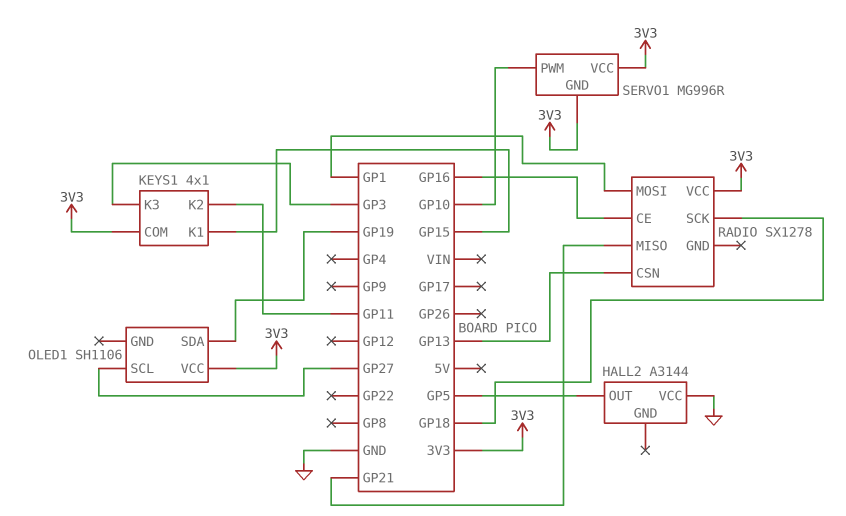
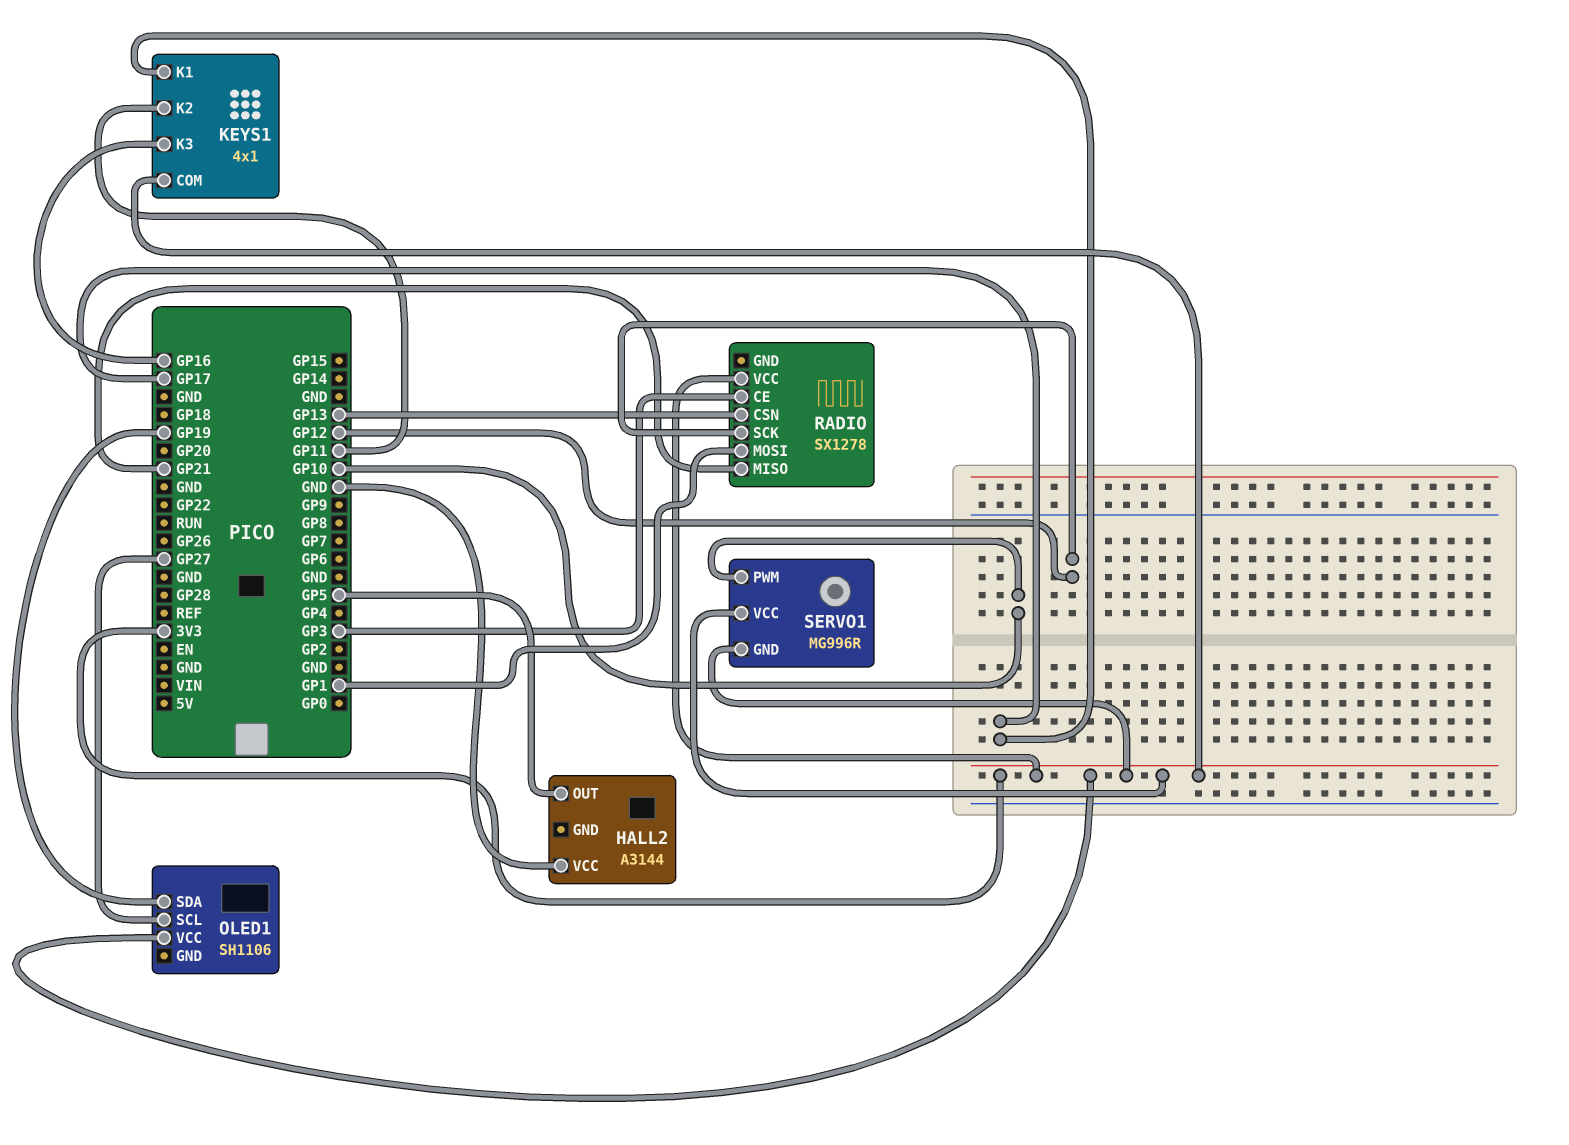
KEYS1 pin K1: GP15 -> GP17
KEYS1 pin K3: GP3 -> GP16
RADIO pin CE: GP16 -> GP3
RADIO pin SCK: GP18 -> GP12

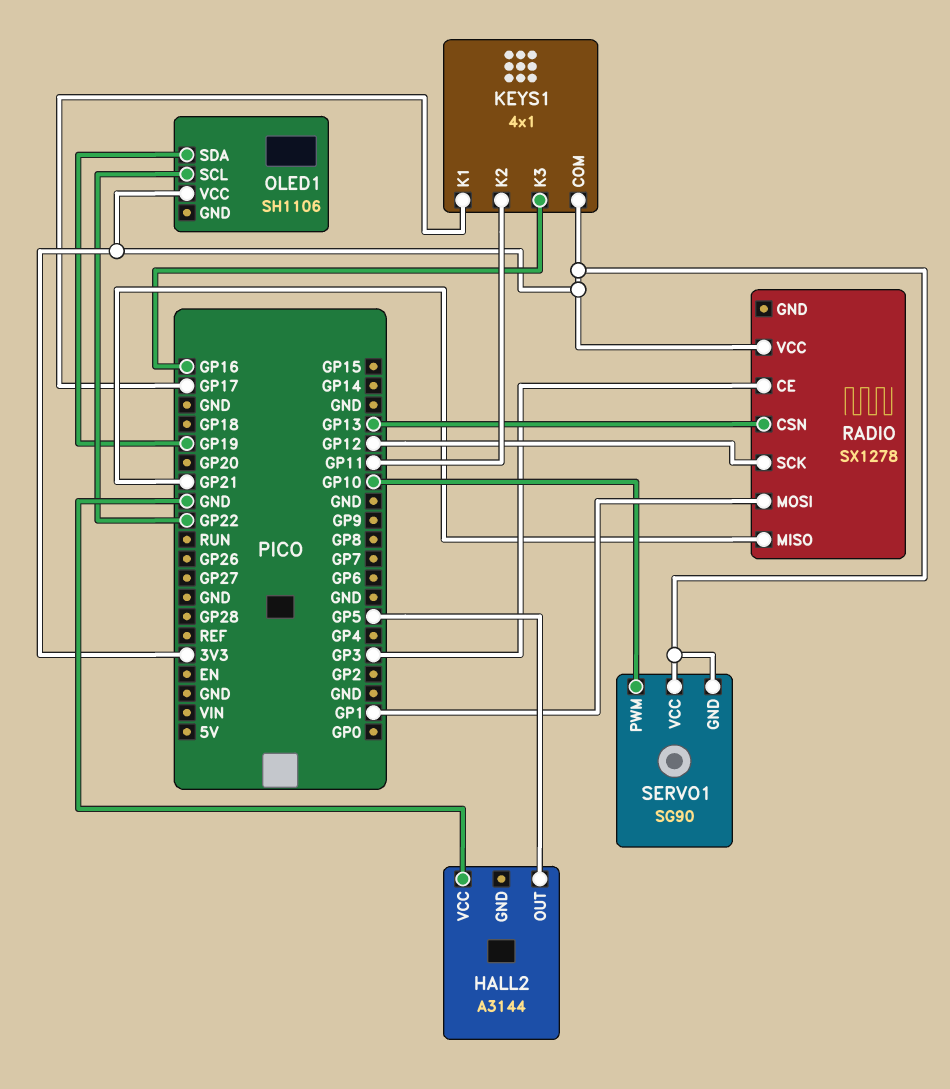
OLED1 pin SCL: GP27 -> GP22
SERVO1: MG996R -> SG90

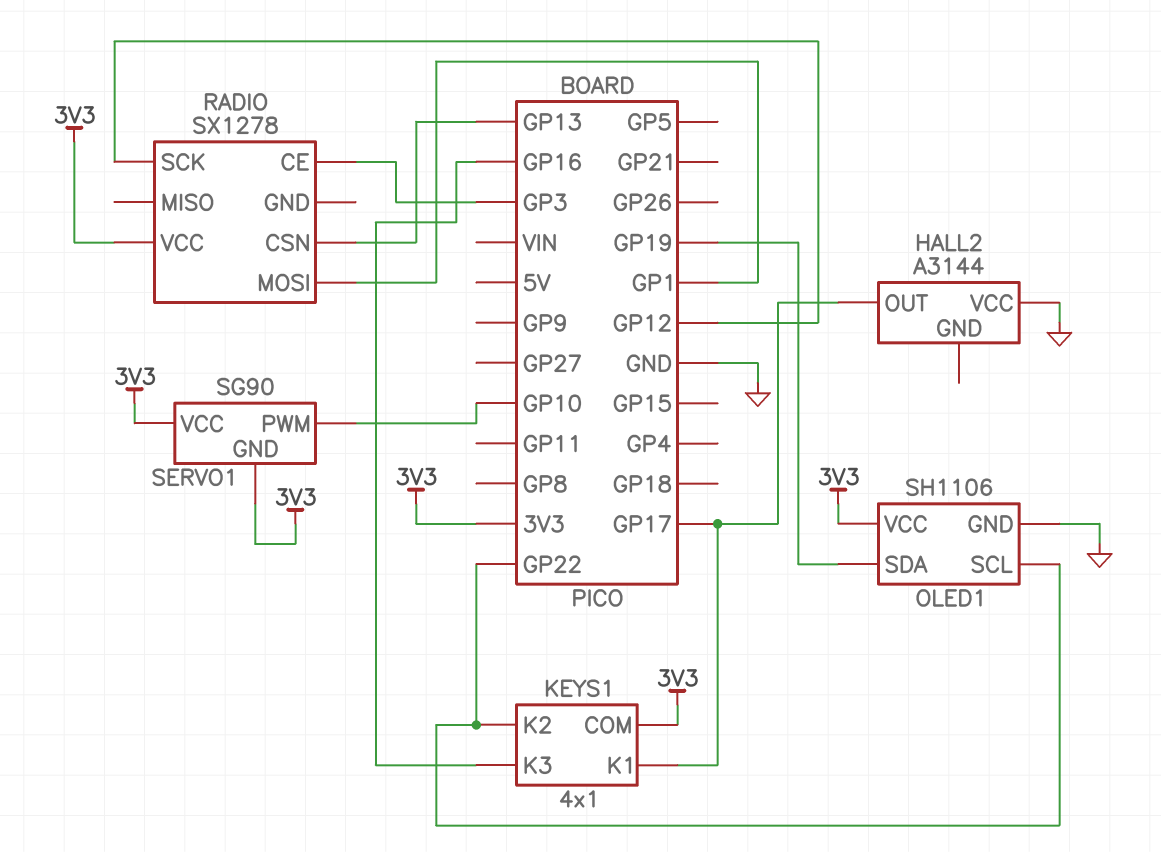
HALL2 pin OUT: GP5 -> GP17
KEYS1 pin K2: GP11 -> GP22
OLED1 pin GND: none -> GND
RADIO pin MISO: GP21 -> none

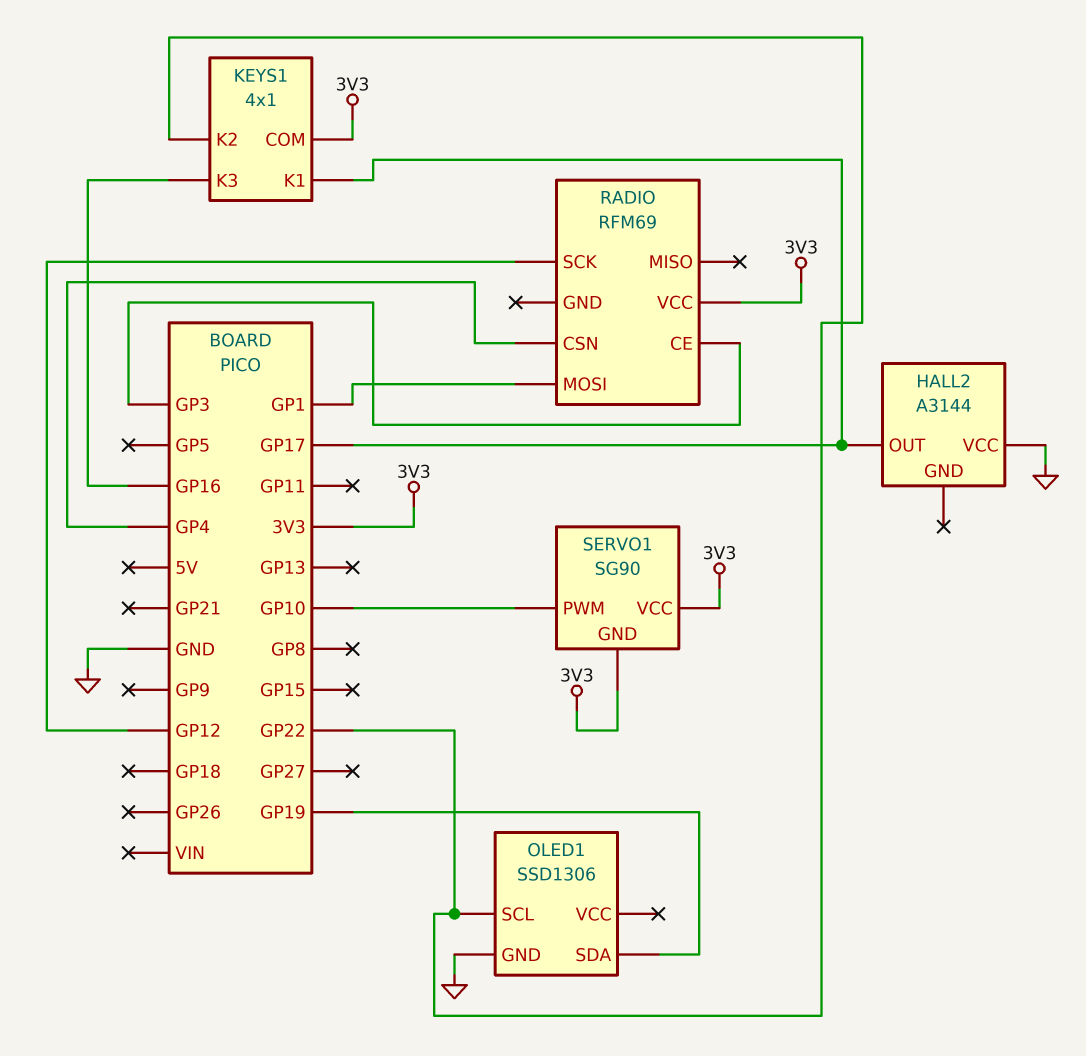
OLED1: SH1106 -> SSD1306
OLED1 pin VCC: 3V3 -> none
RADIO: SX1278 -> RFM69
RADIO pin CSN: GP13 -> GP4

